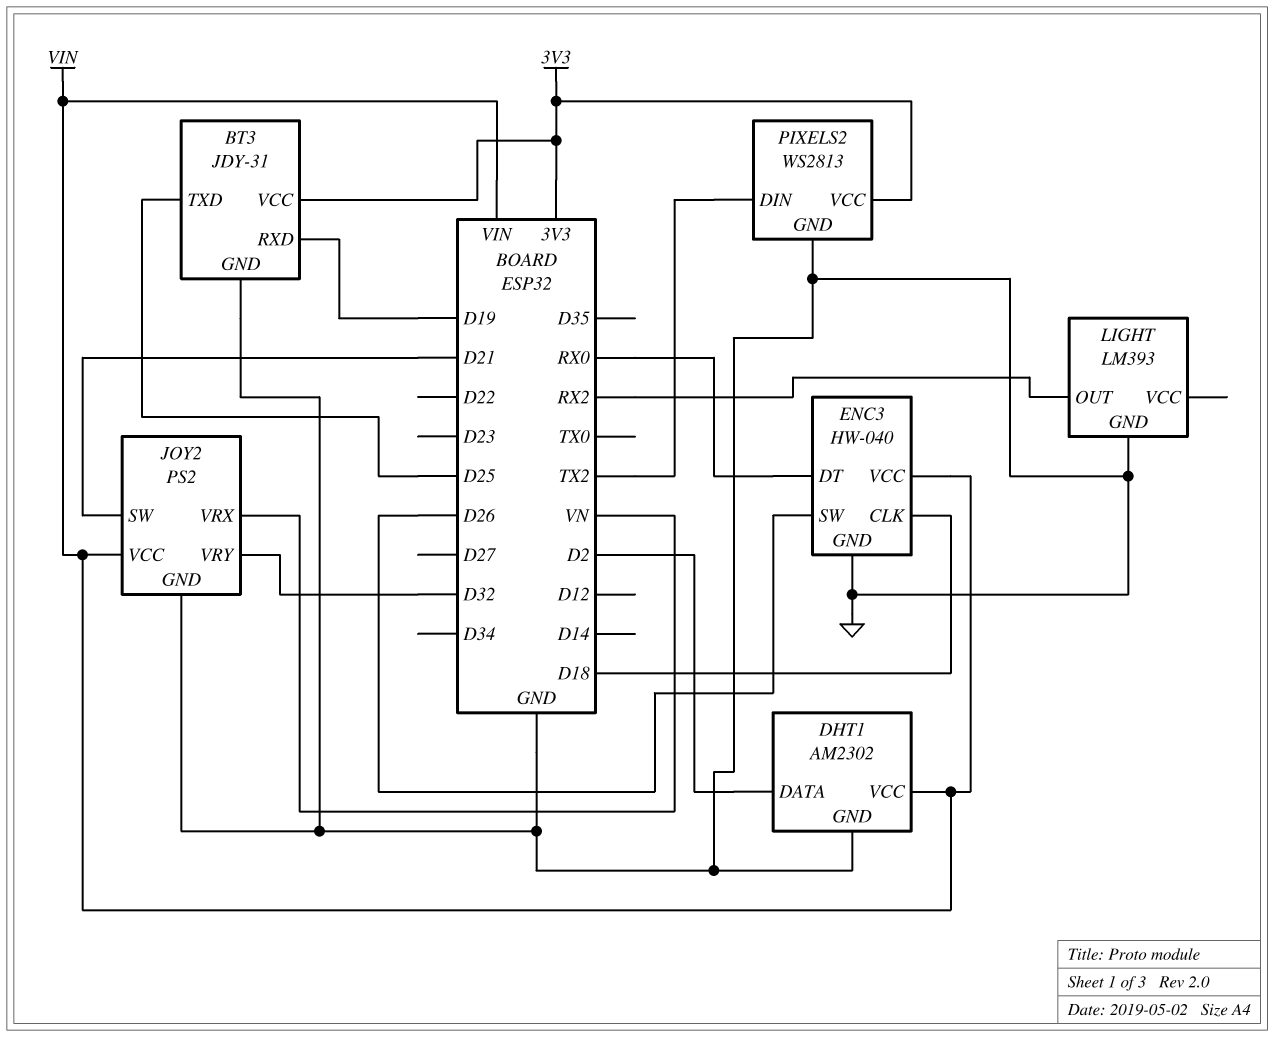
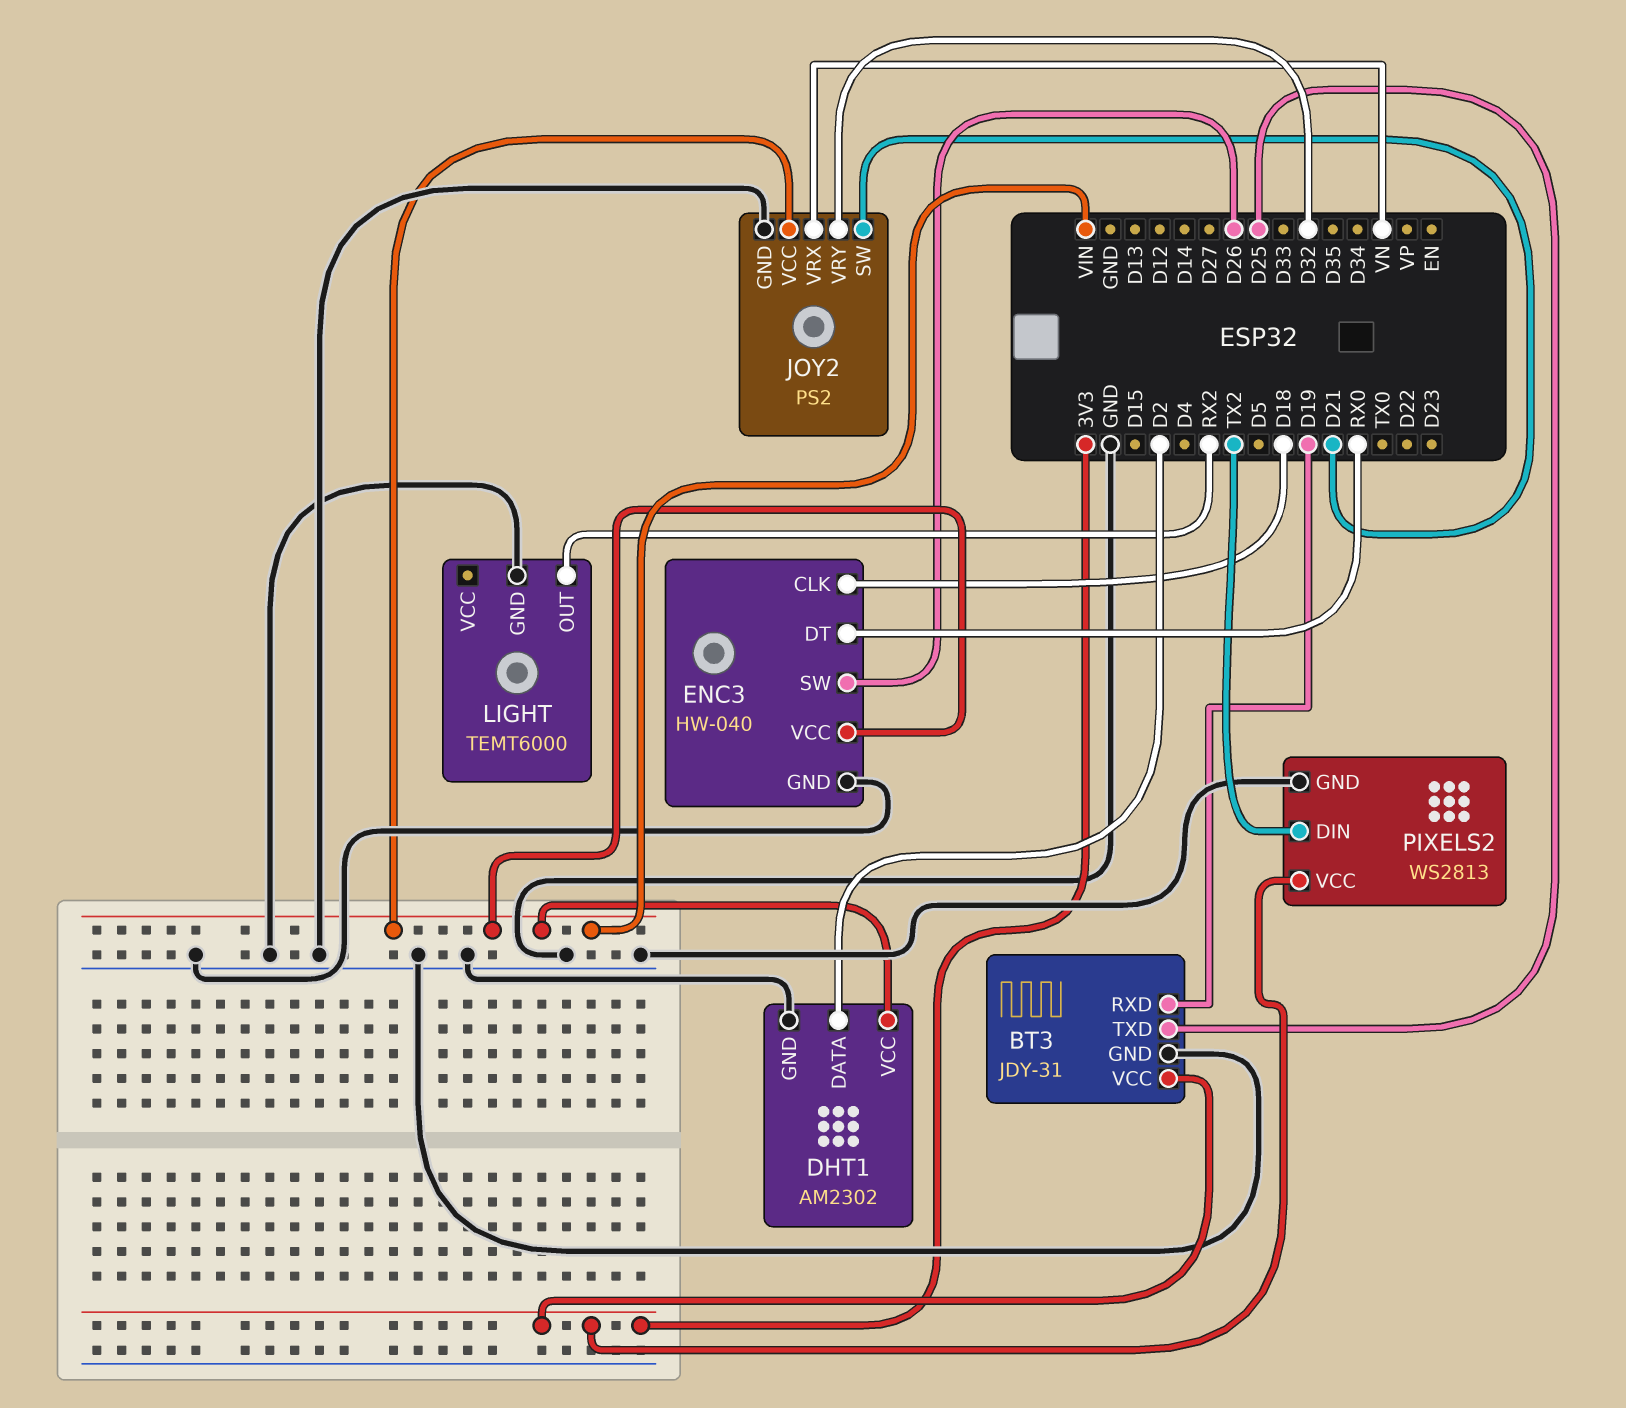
LIGHT: LM393 -> TEMT6000

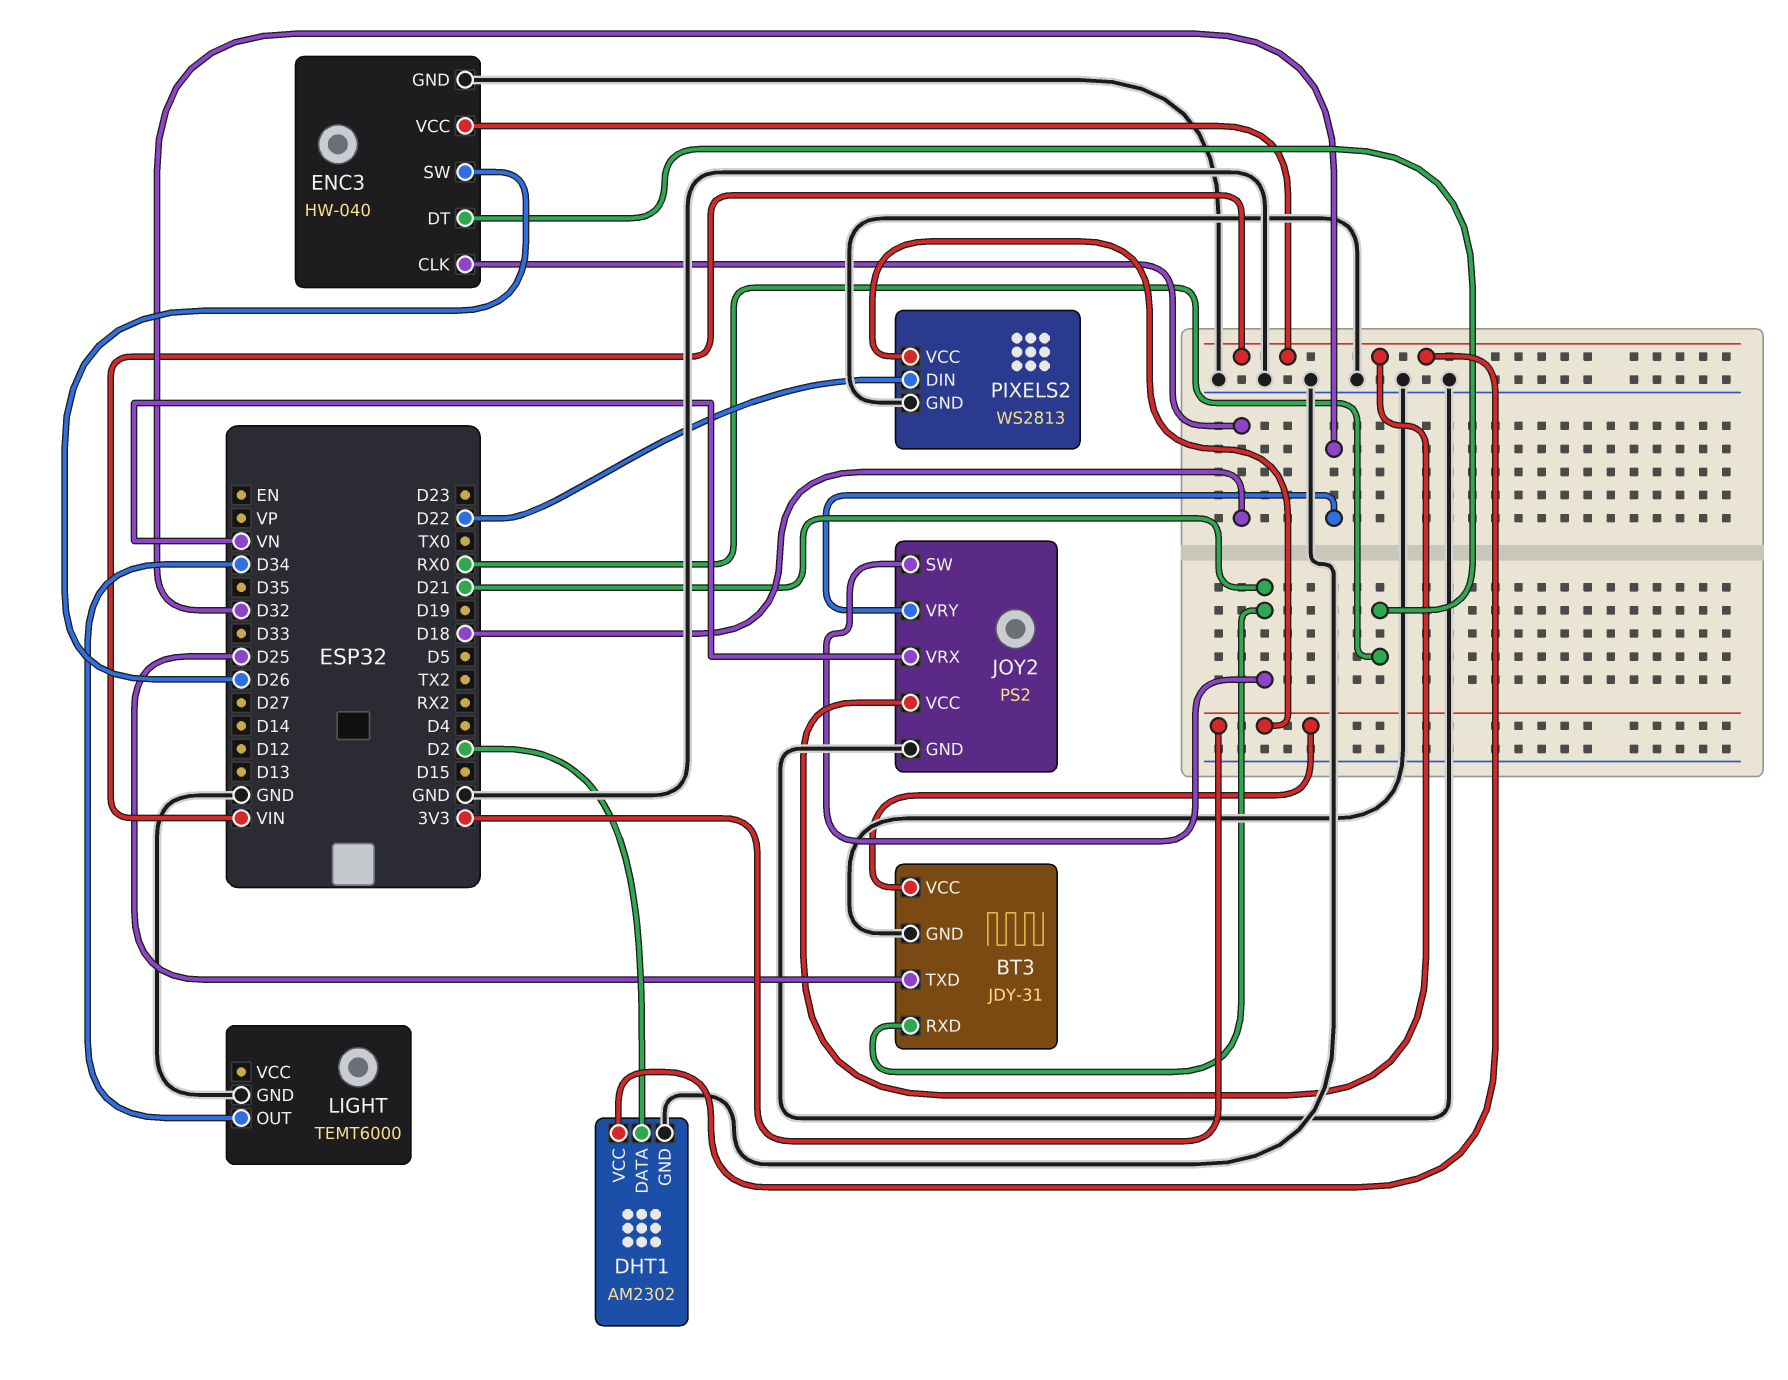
BT3 pin RXD: D19 -> D21
LIGHT pin OUT: RX2 -> D34
PIXELS2 pin DIN: TX2 -> D22

